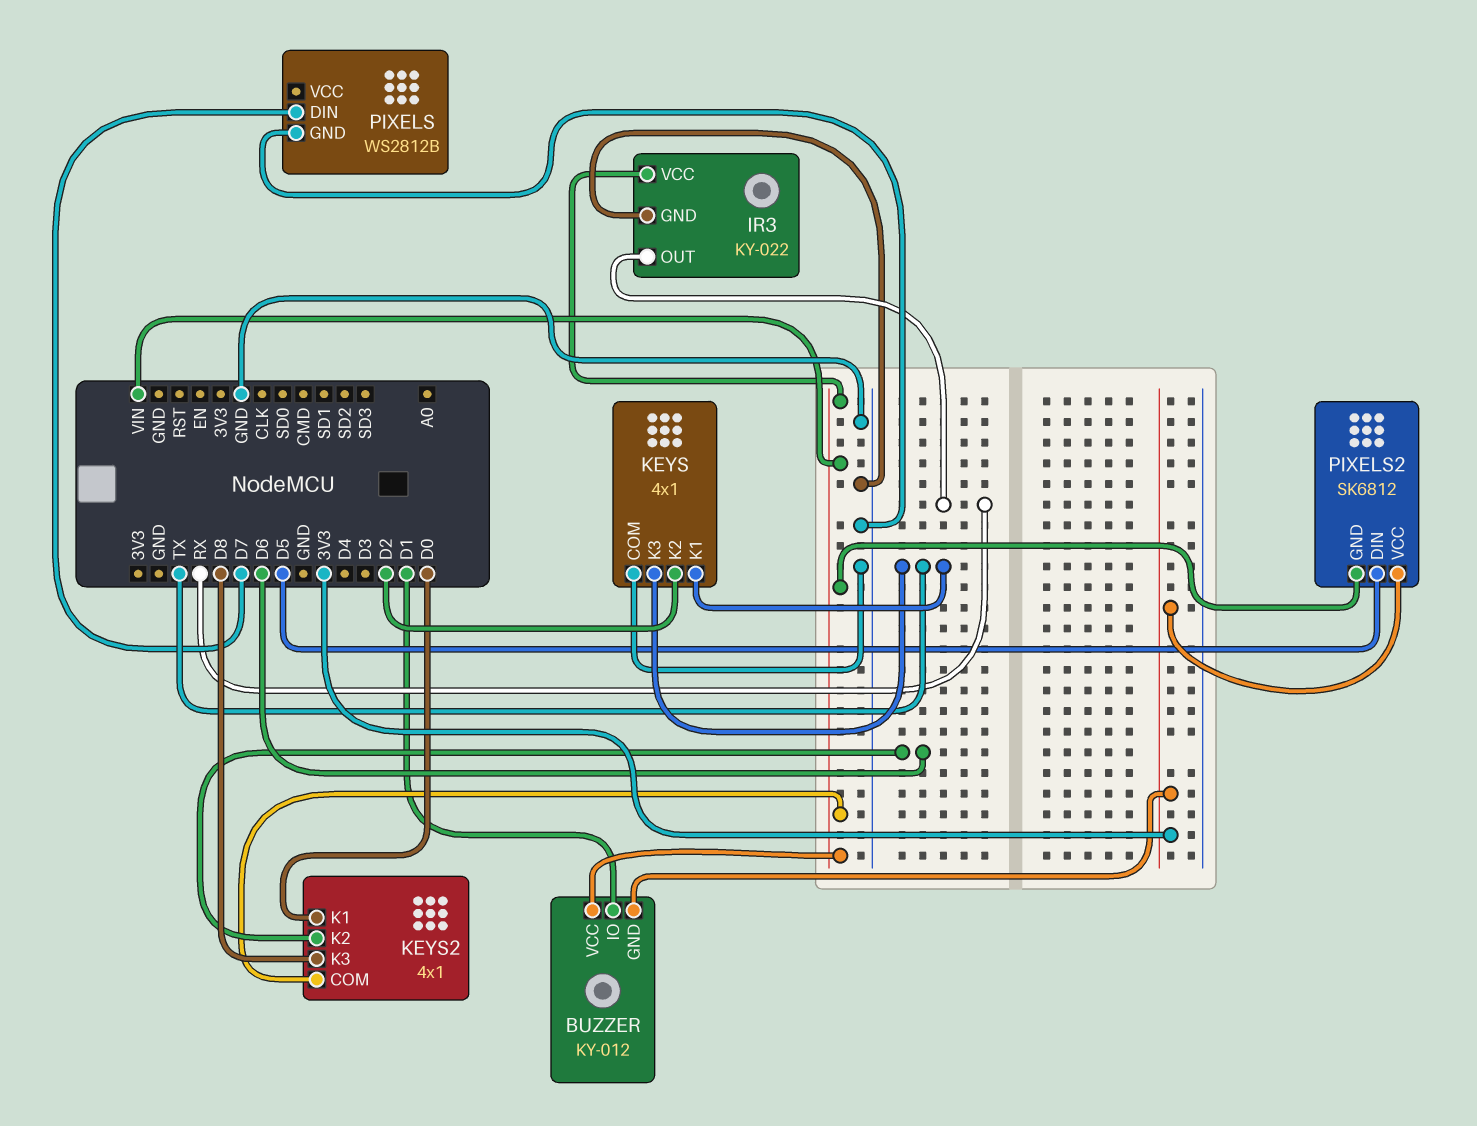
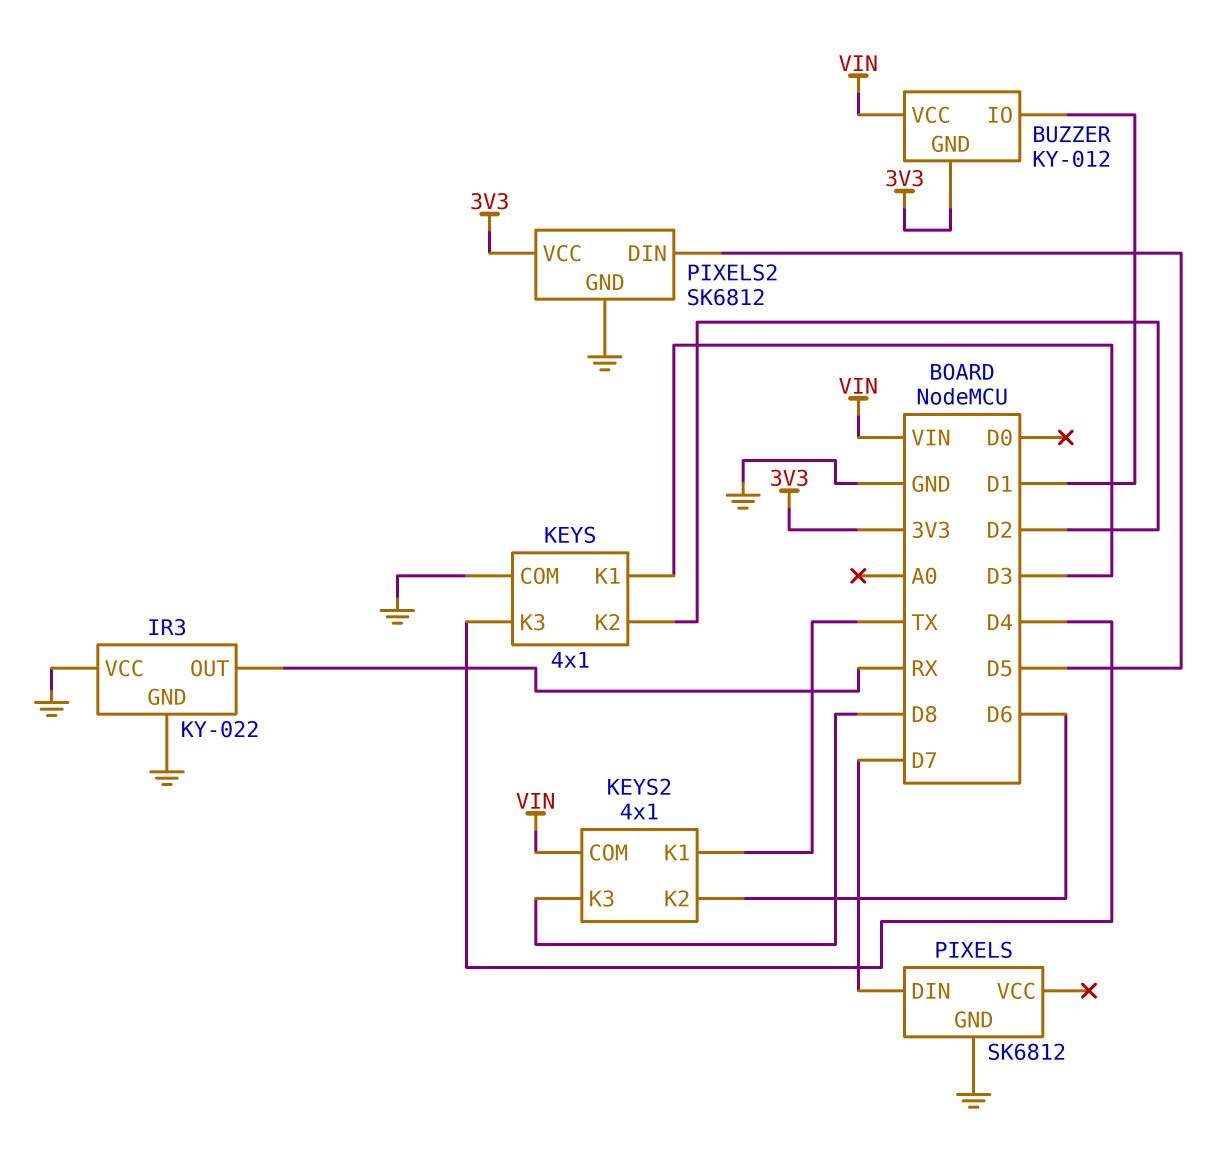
IR3 pin VCC: VIN -> GND
KEYS pin K1: TX -> D3
KEYS pin K3: TX -> D4
KEYS2 pin K1: D0 -> TX
PIXELS: WS2812B -> SK6812
PIXELS2 pin GND: VIN -> GND

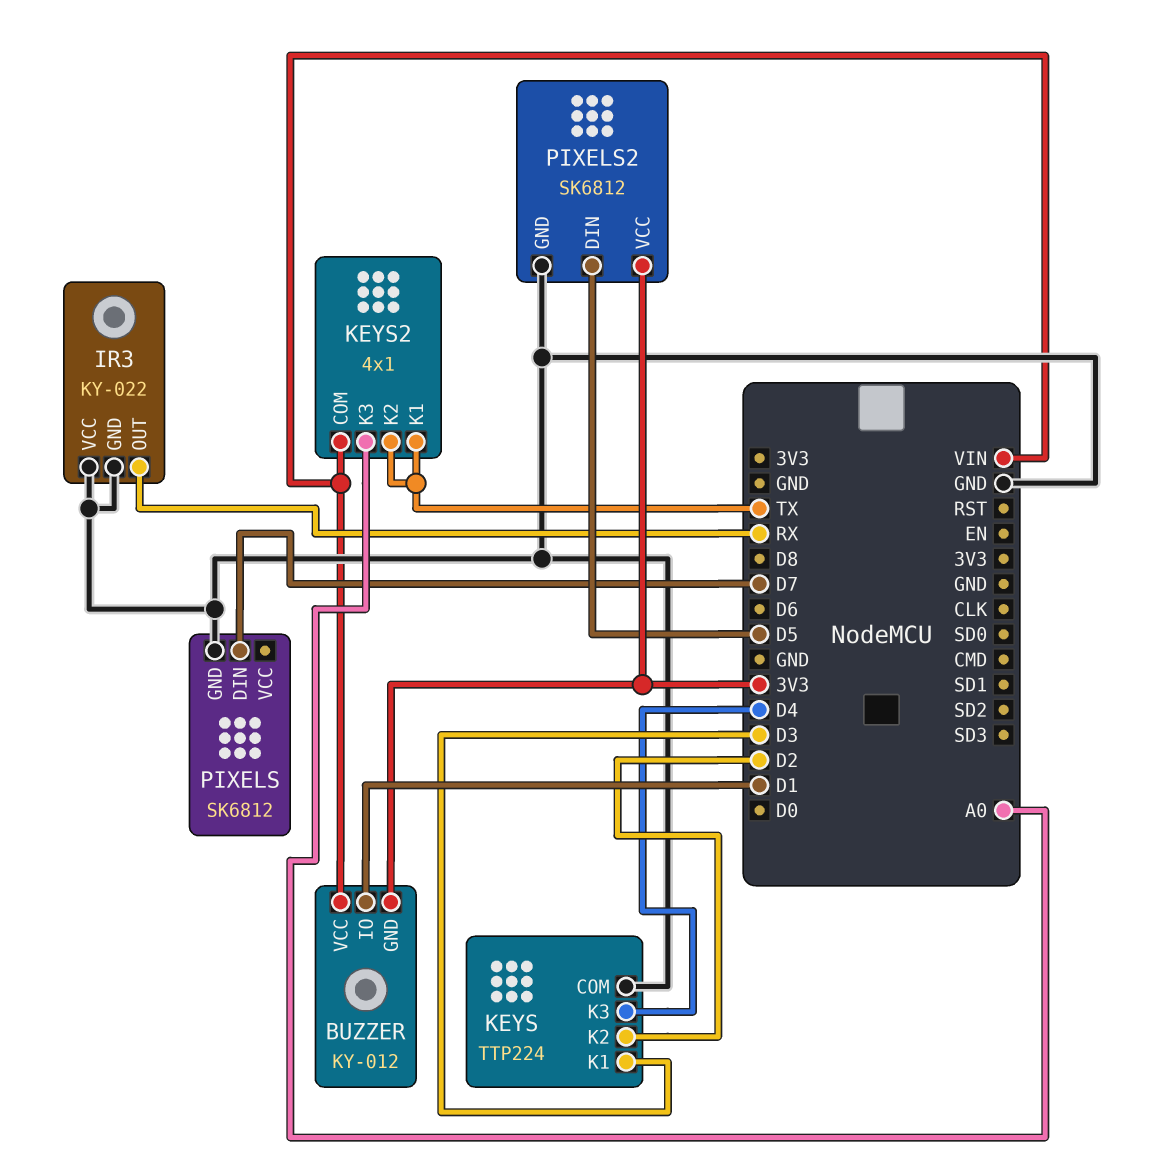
KEYS: 4x1 -> TTP224
KEYS2 pin K2: D6 -> TX
KEYS2 pin K3: D8 -> A0

